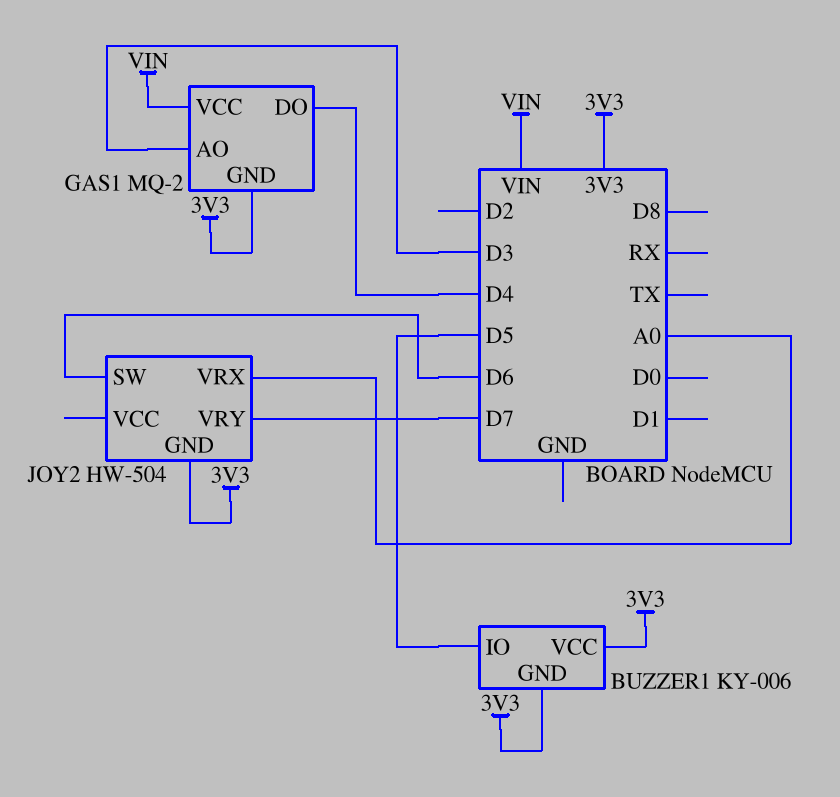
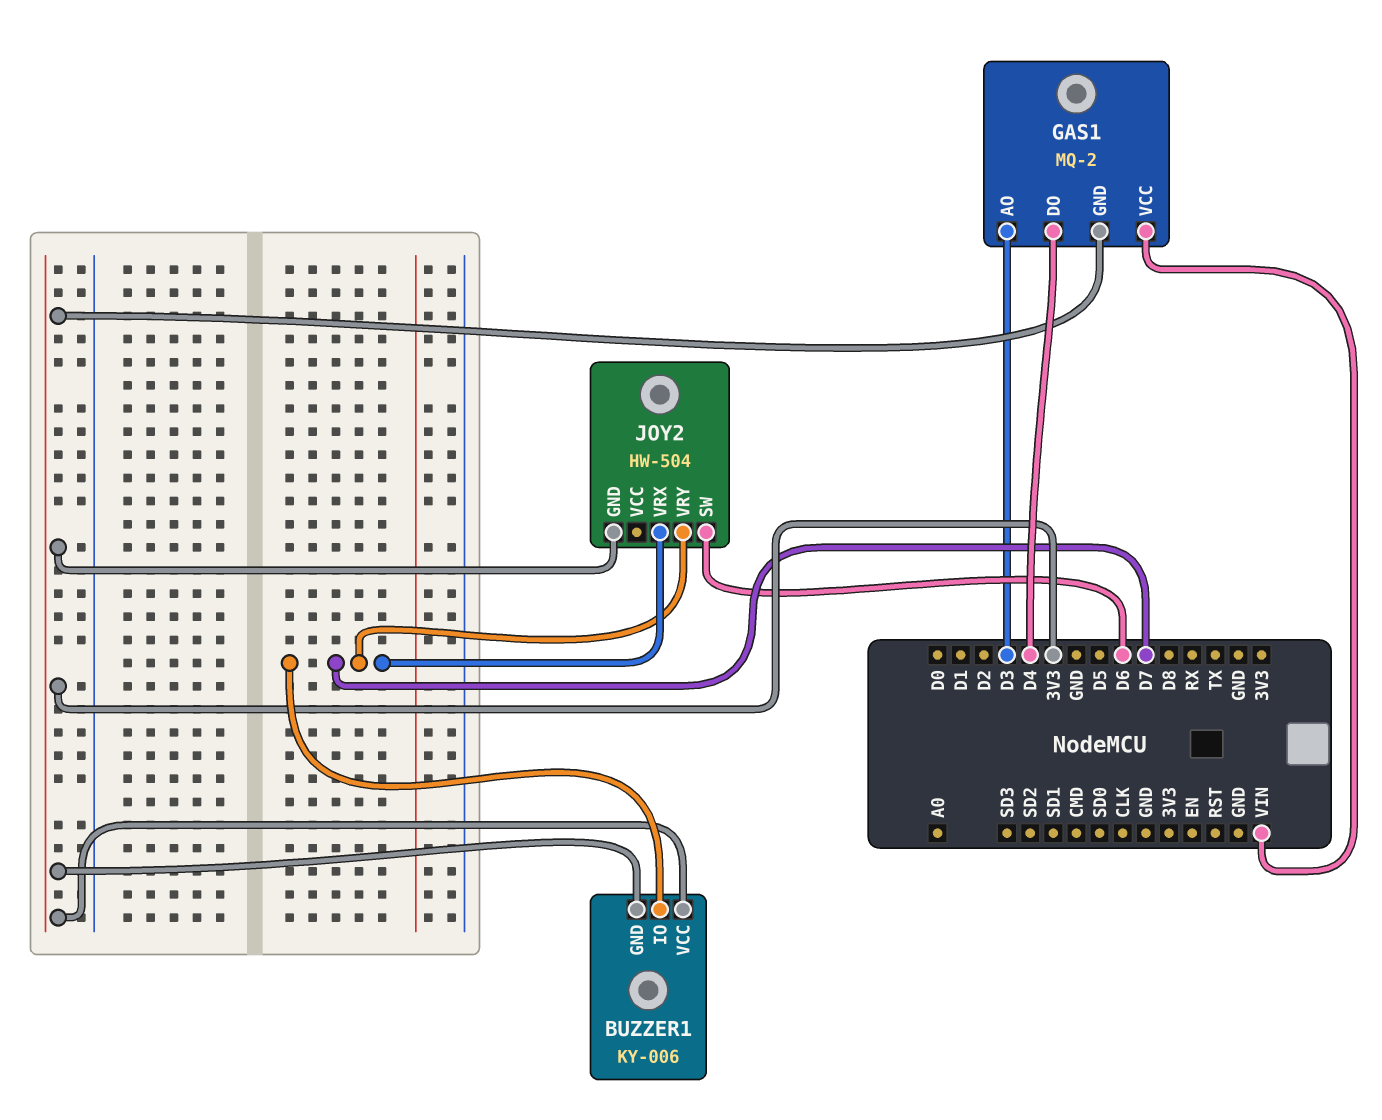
BUZZER1 pin IO: D5 -> D7
JOY2 pin VRX: A0 -> D7

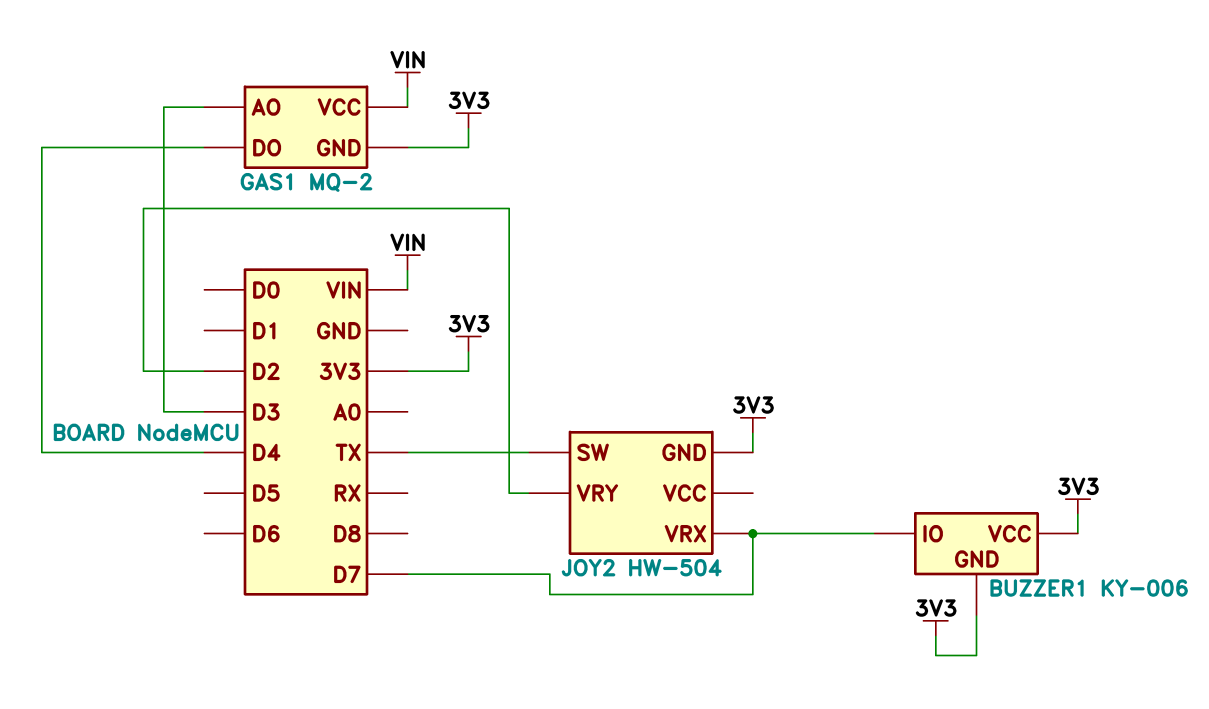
JOY2 pin SW: D6 -> TX
JOY2 pin VRY: D7 -> D2

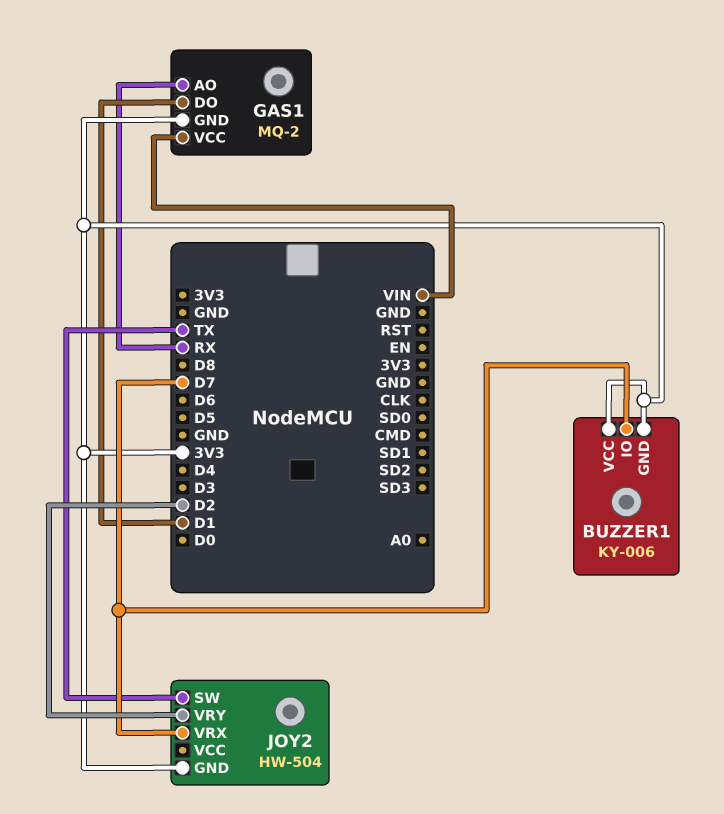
GAS1 pin AO: D3 -> RX
GAS1 pin DO: D4 -> D1

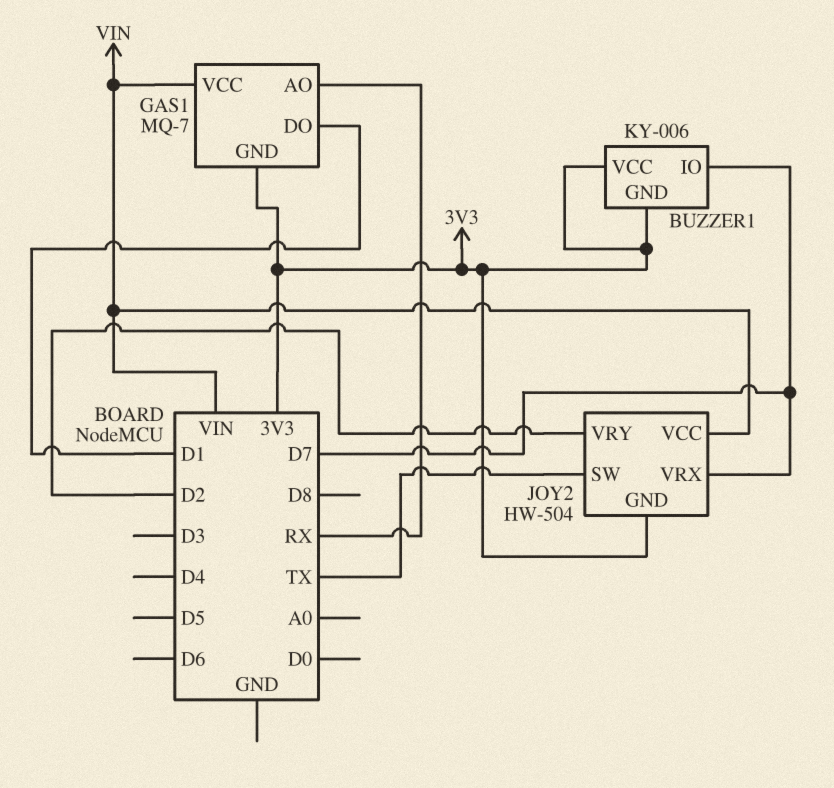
GAS1: MQ-2 -> MQ-7
JOY2 pin VCC: none -> VIN

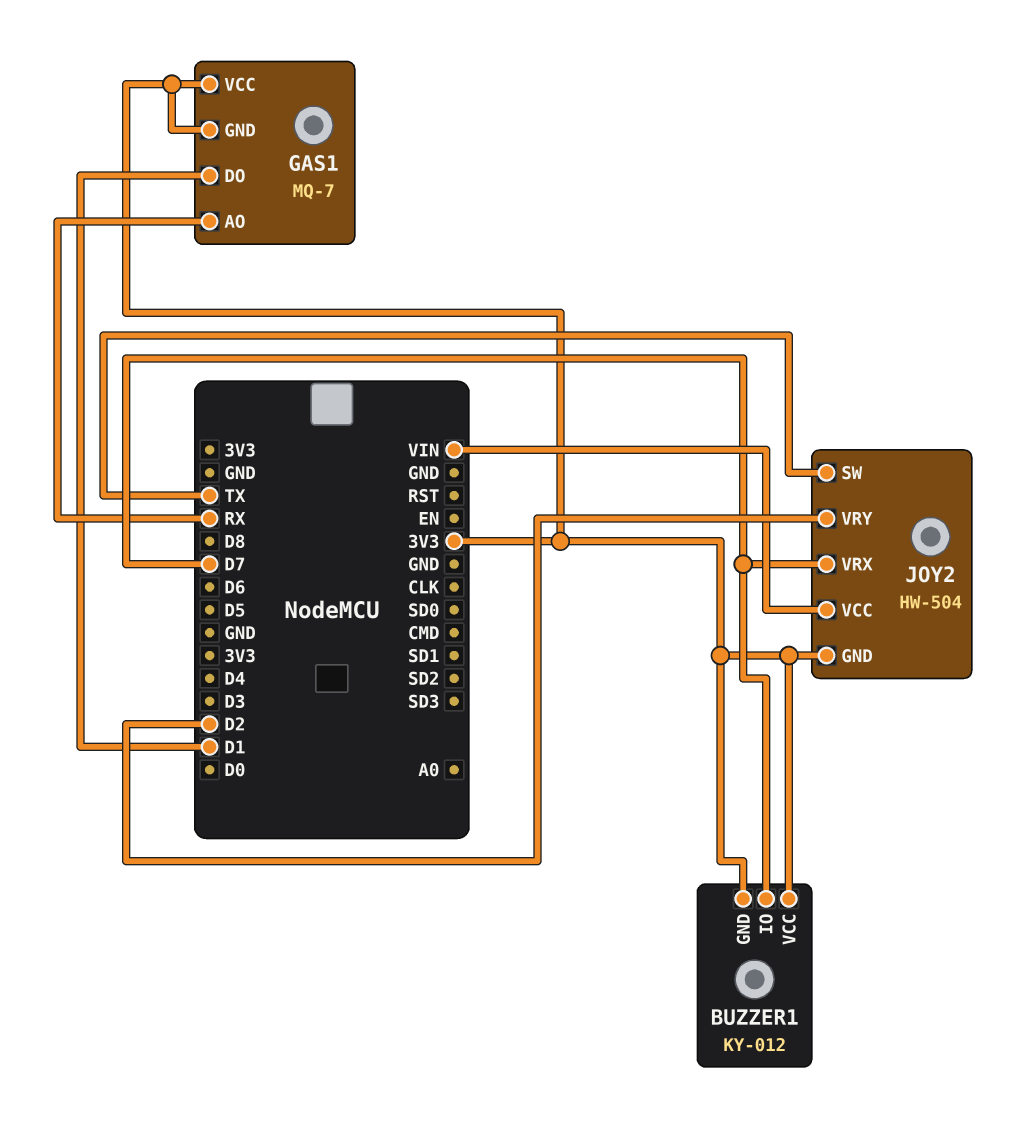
BUZZER1: KY-006 -> KY-012
GAS1 pin VCC: VIN -> 3V3

